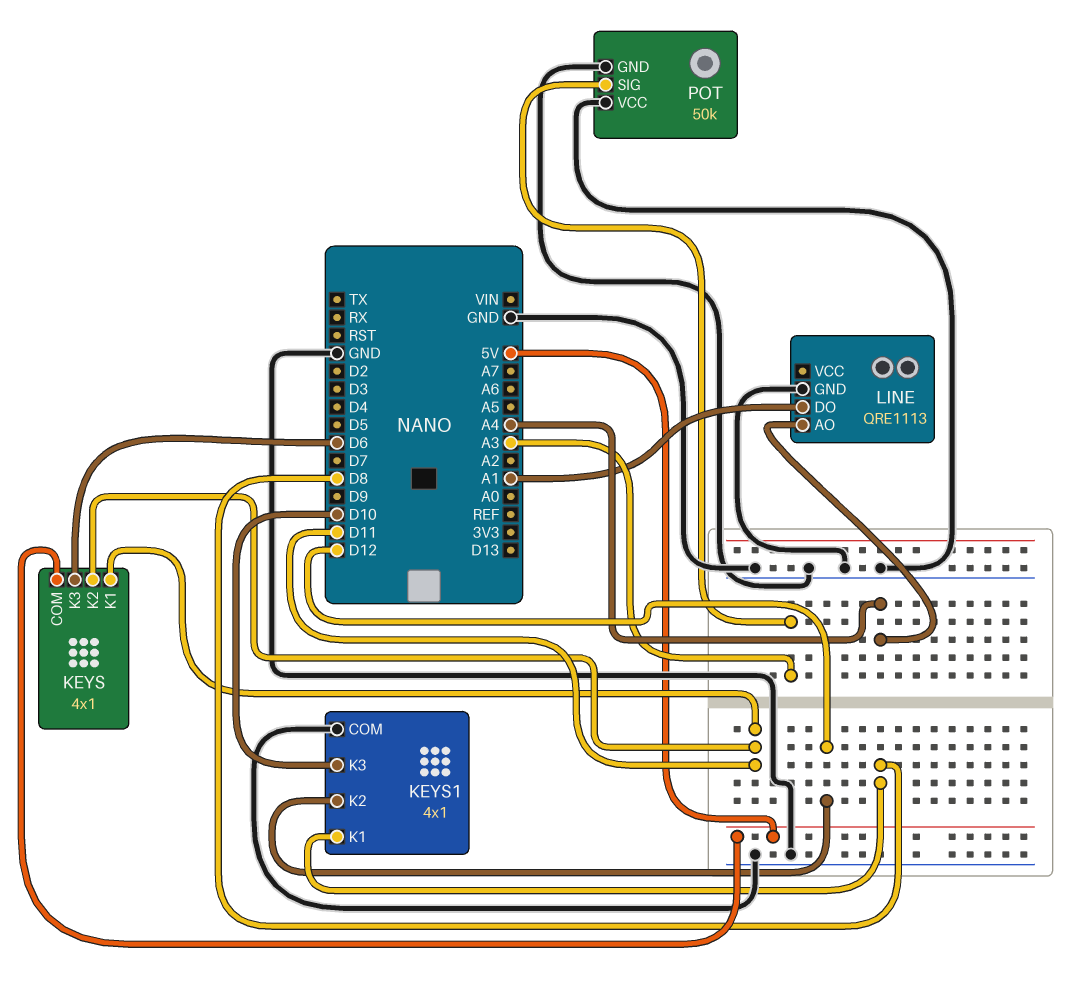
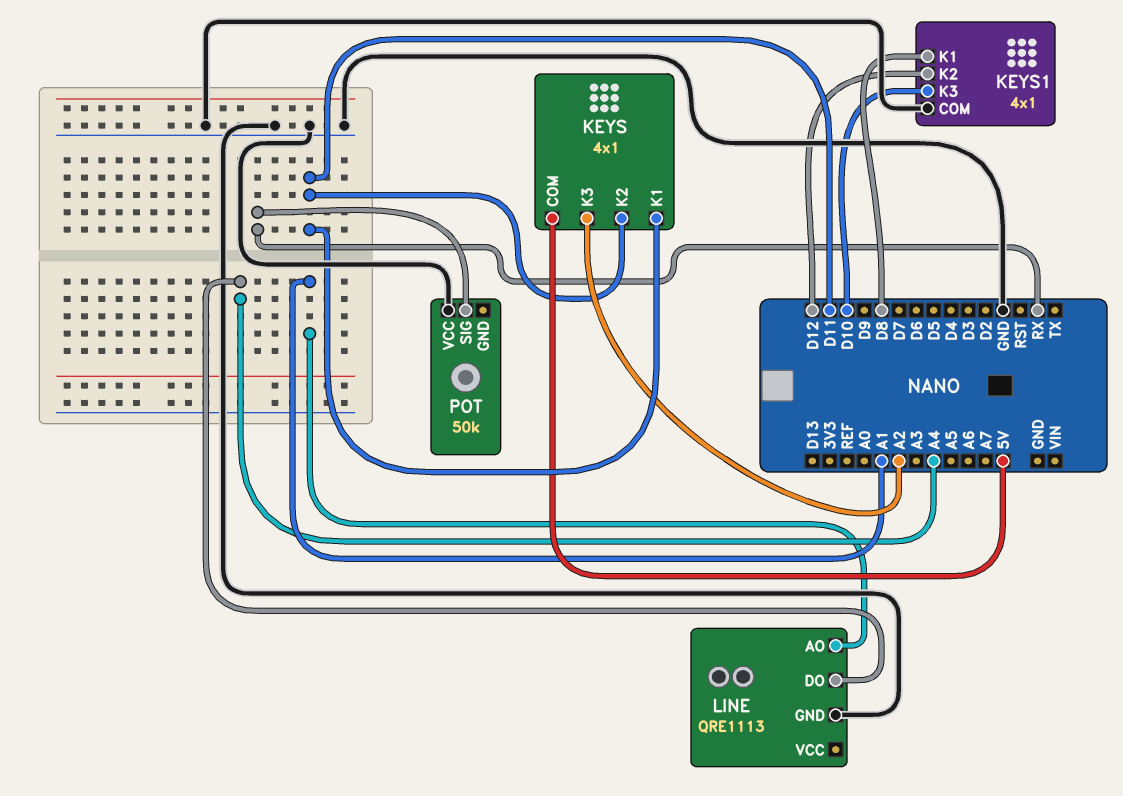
KEYS pin K3: D6 -> A2
LINE pin AO: A4 -> A1
LINE pin DO: A1 -> A4
POT pin GND: GND -> none
POT pin SIG: A3 -> RX

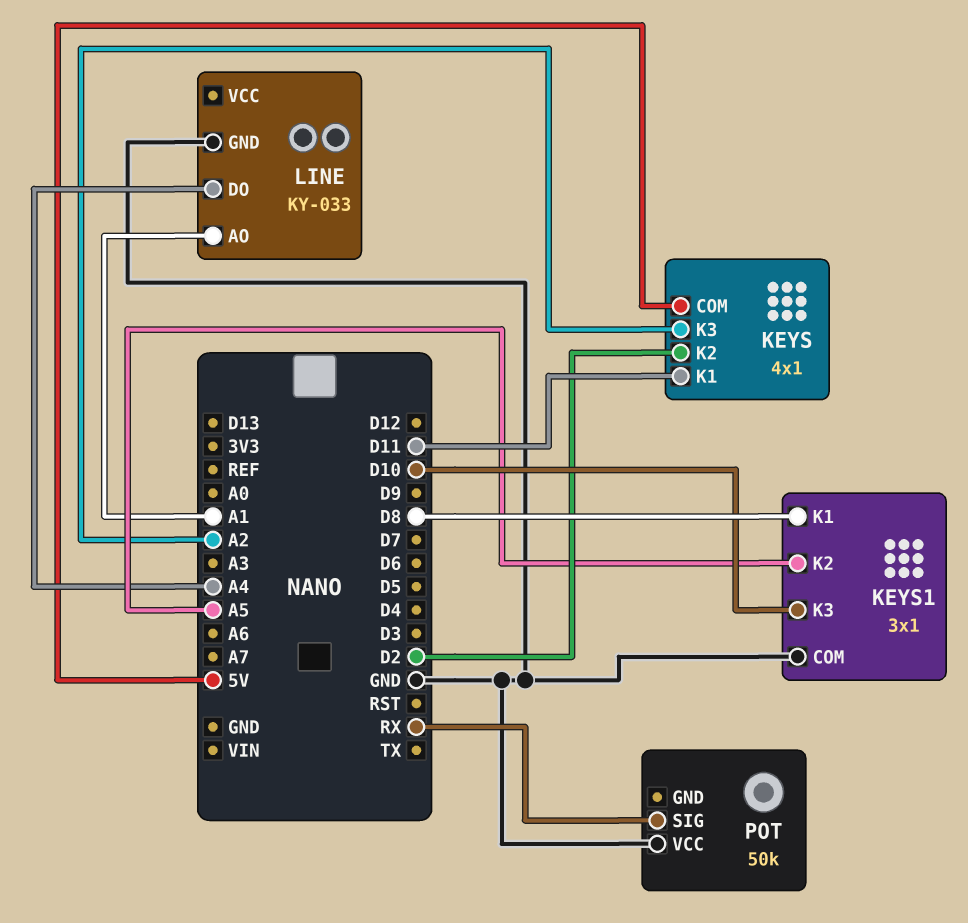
KEYS pin K2: D11 -> D2
KEYS1: 4x1 -> 3x1
KEYS1 pin K2: D12 -> A5
LINE: QRE1113 -> KY-033

